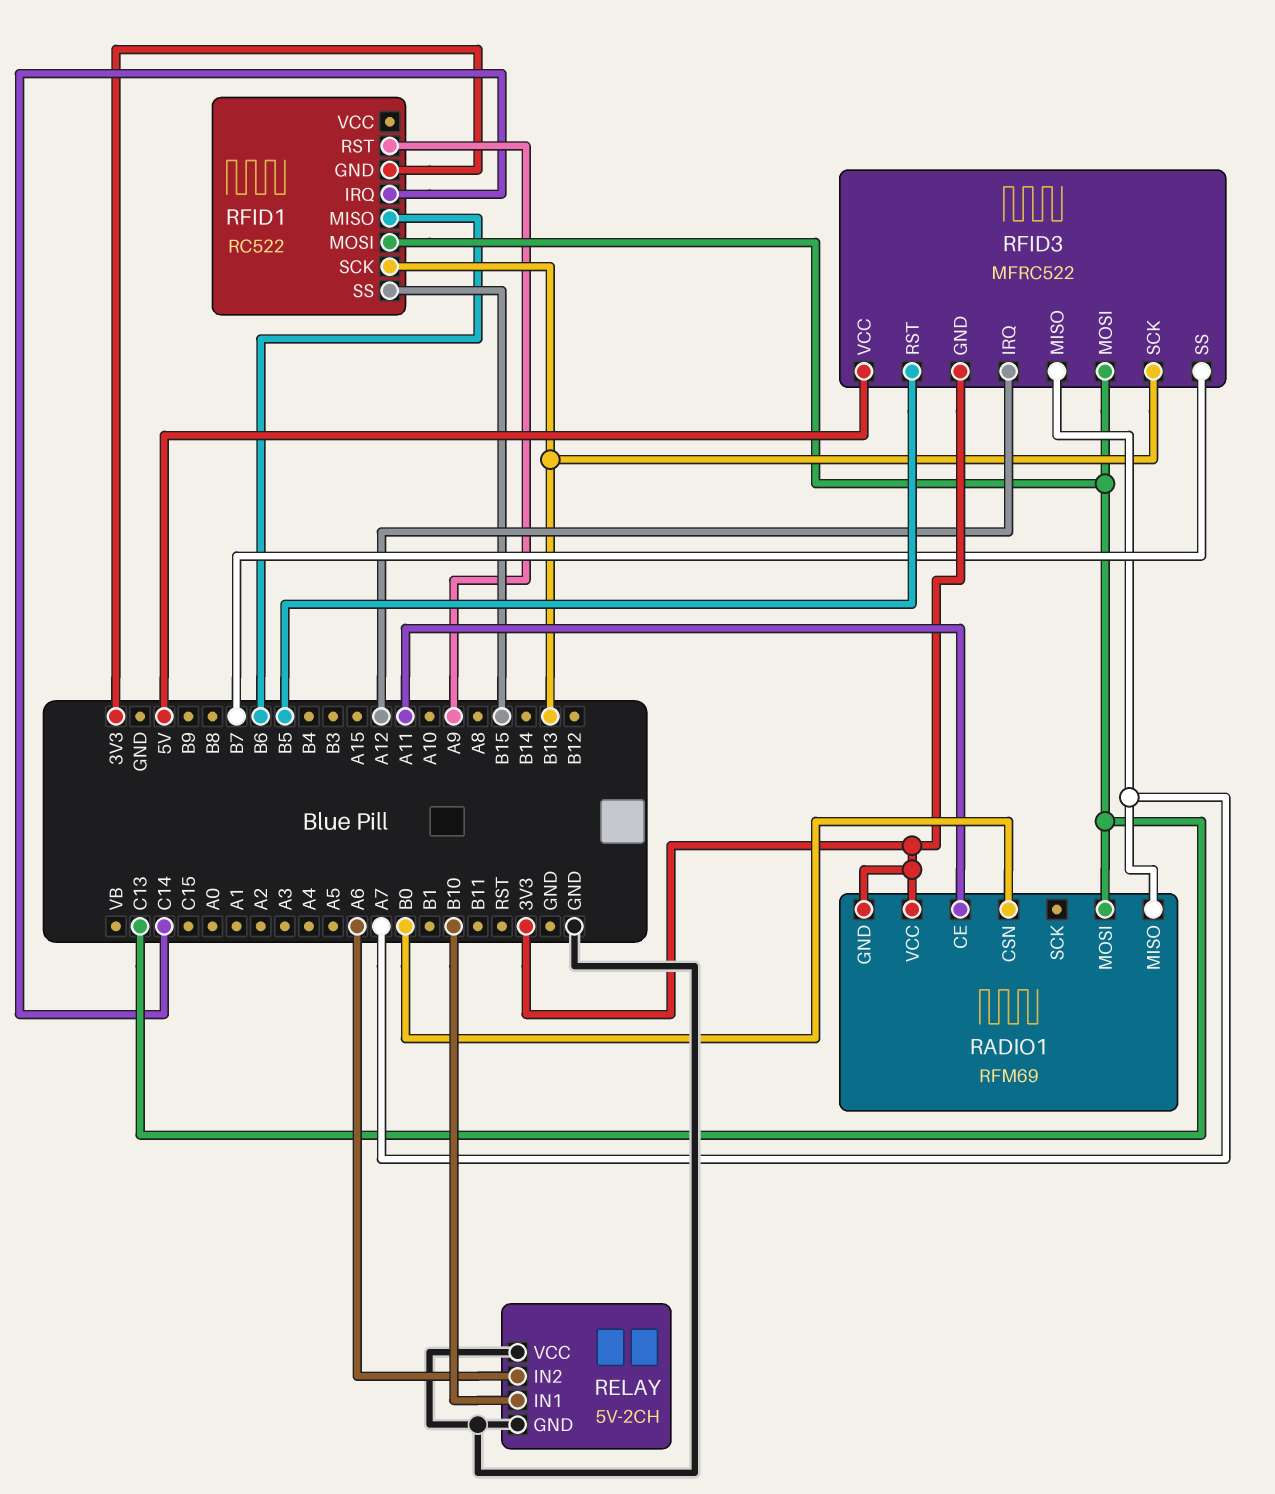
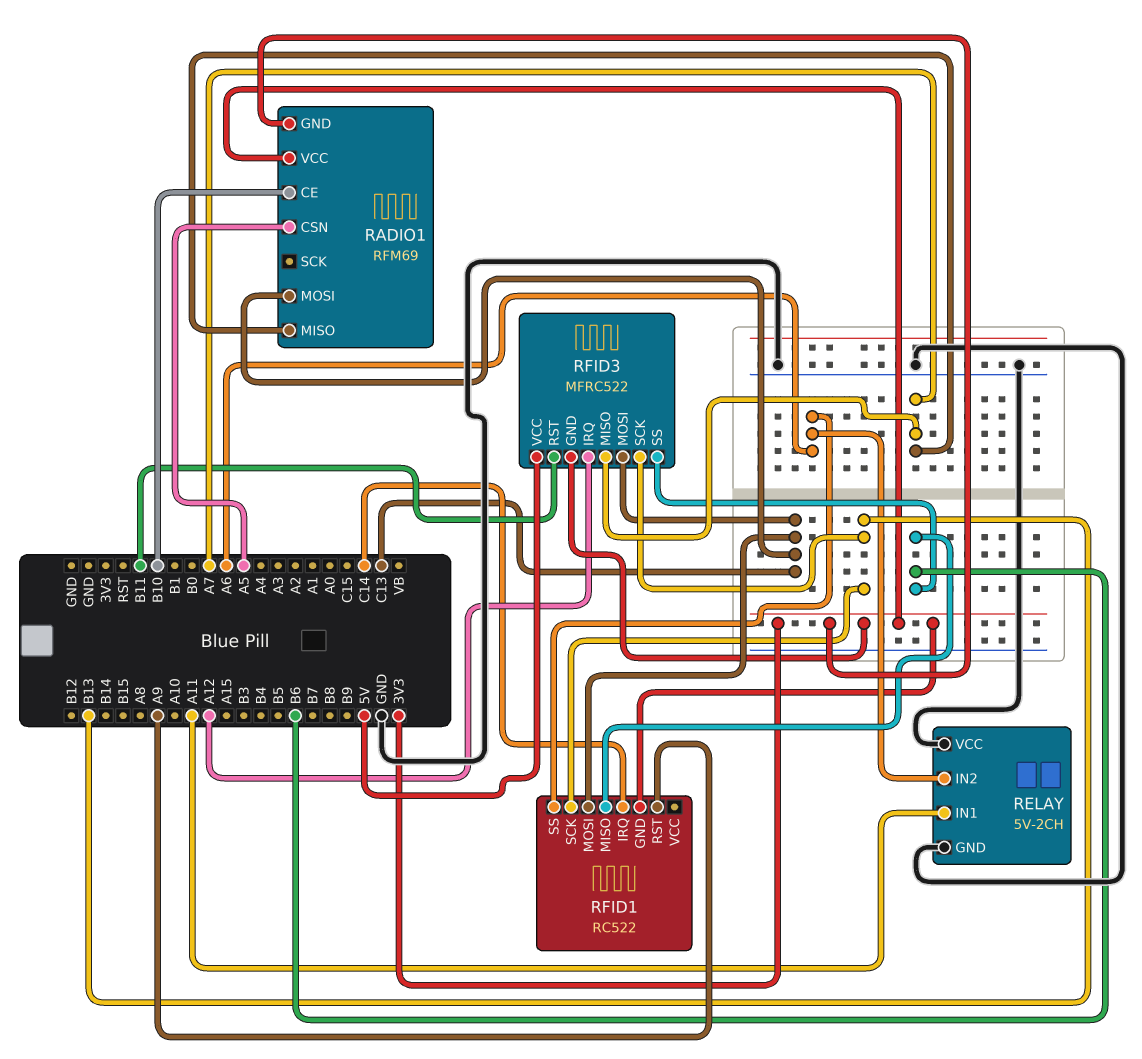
RADIO1 pin CE: A11 -> B10
RADIO1 pin CSN: B0 -> A5
RELAY pin IN1: B10 -> A11
RFID1 pin SS: B15 -> A6
RFID3 pin RST: B5 -> B11
RFID3 pin SS: B7 -> B6

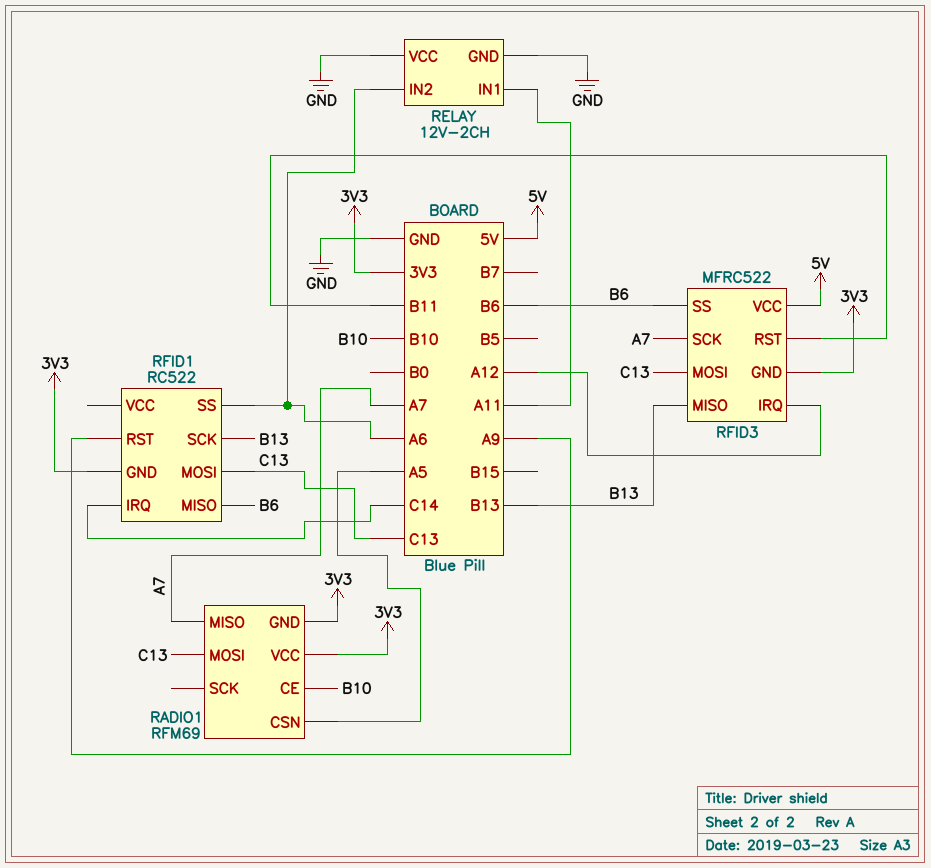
RELAY: 5V-2CH -> 12V-2CH
RFID3 pin MISO: A7 -> B13
RFID3 pin SCK: B13 -> A7

